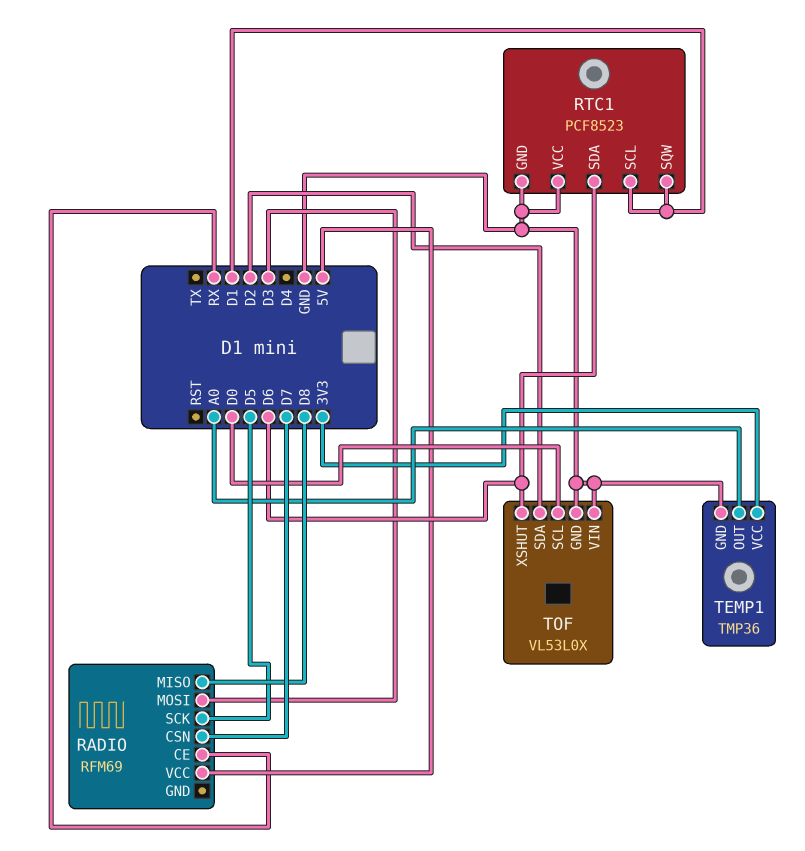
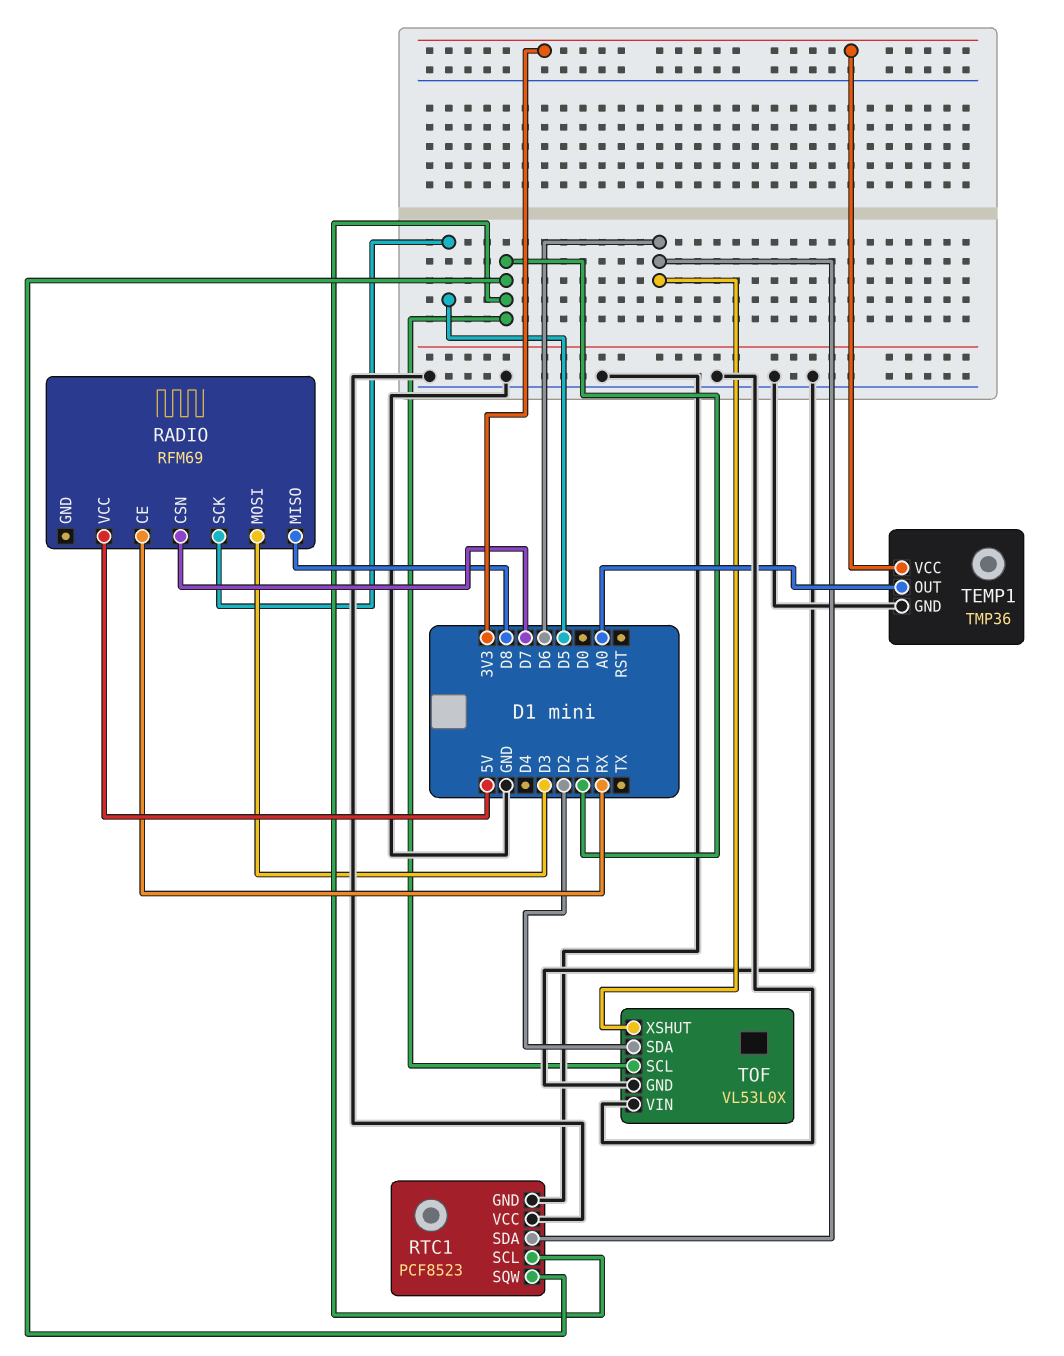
TOF pin SCL: D0 -> D1

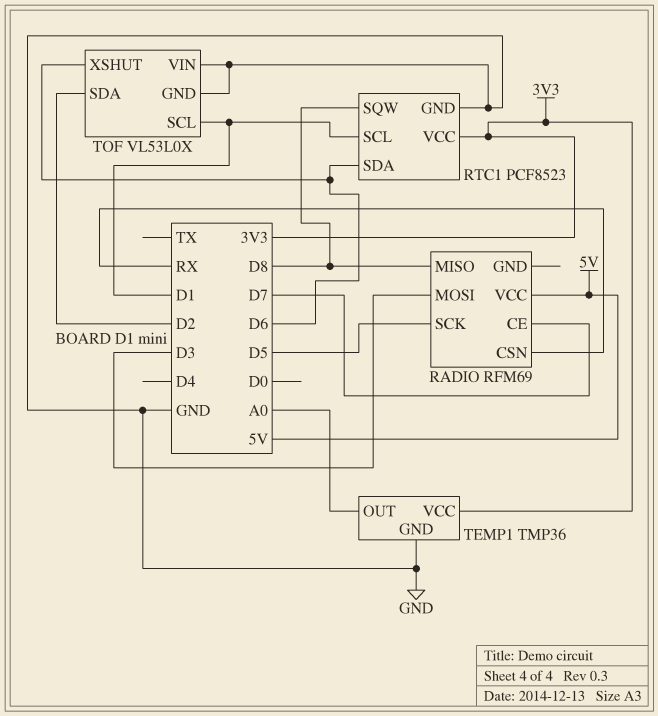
RADIO pin CE: RX -> D7
RADIO pin CSN: D7 -> RX
RTC1 pin SQW: D1 -> D8
RTC1 pin VCC: GND -> 3V3

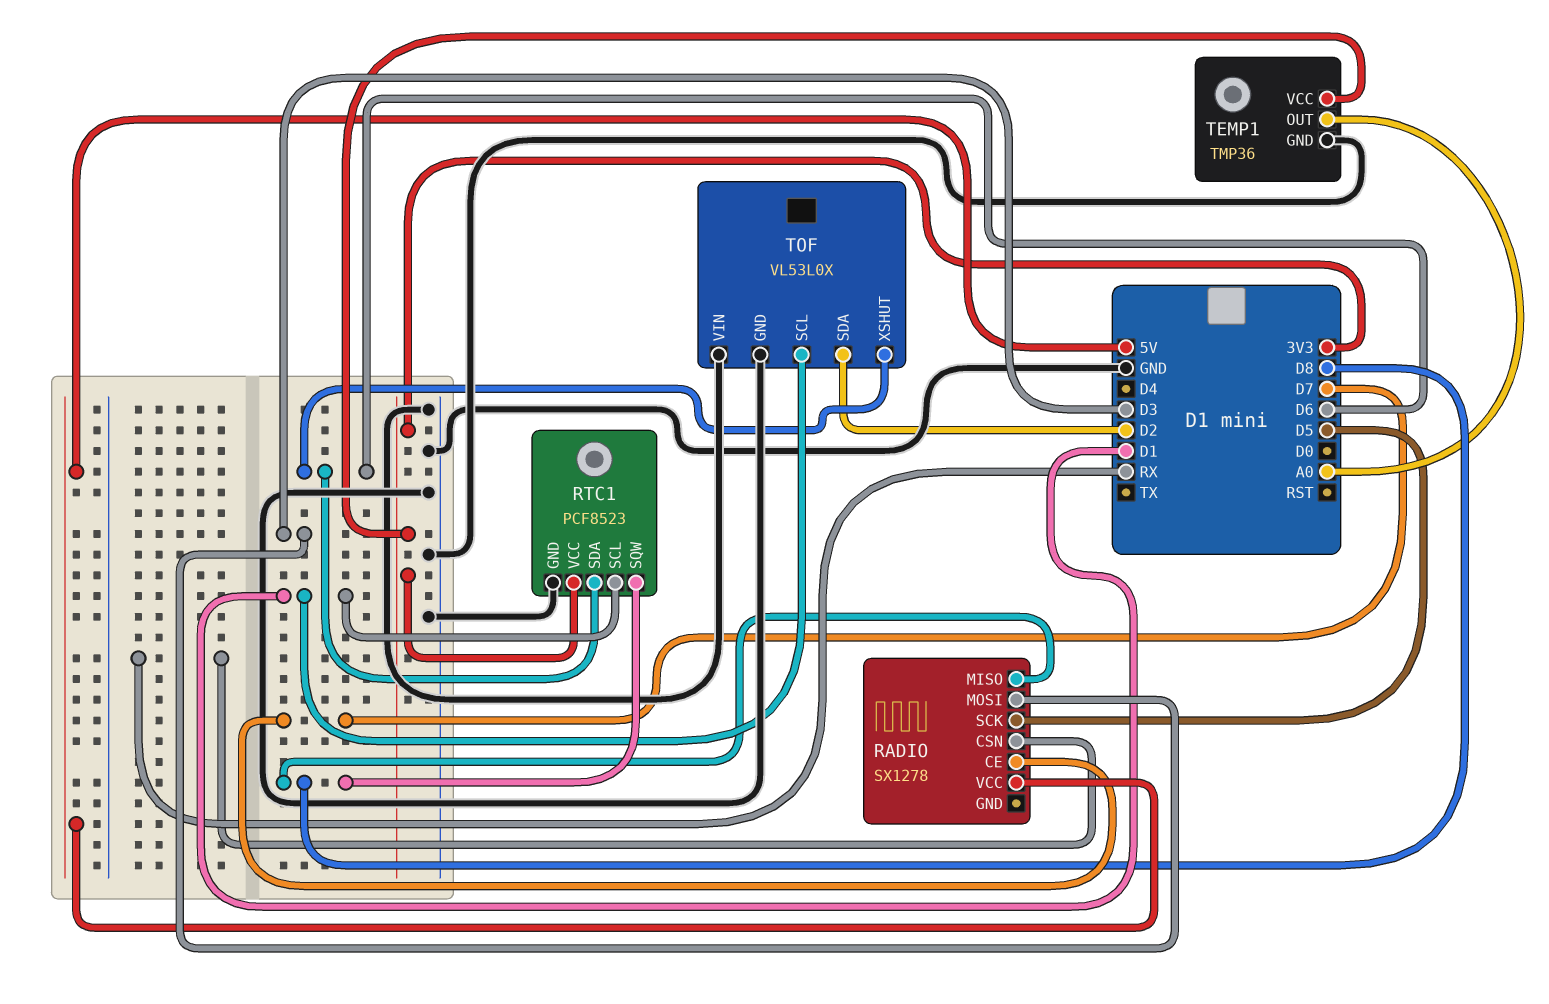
RADIO: RFM69 -> SX1278

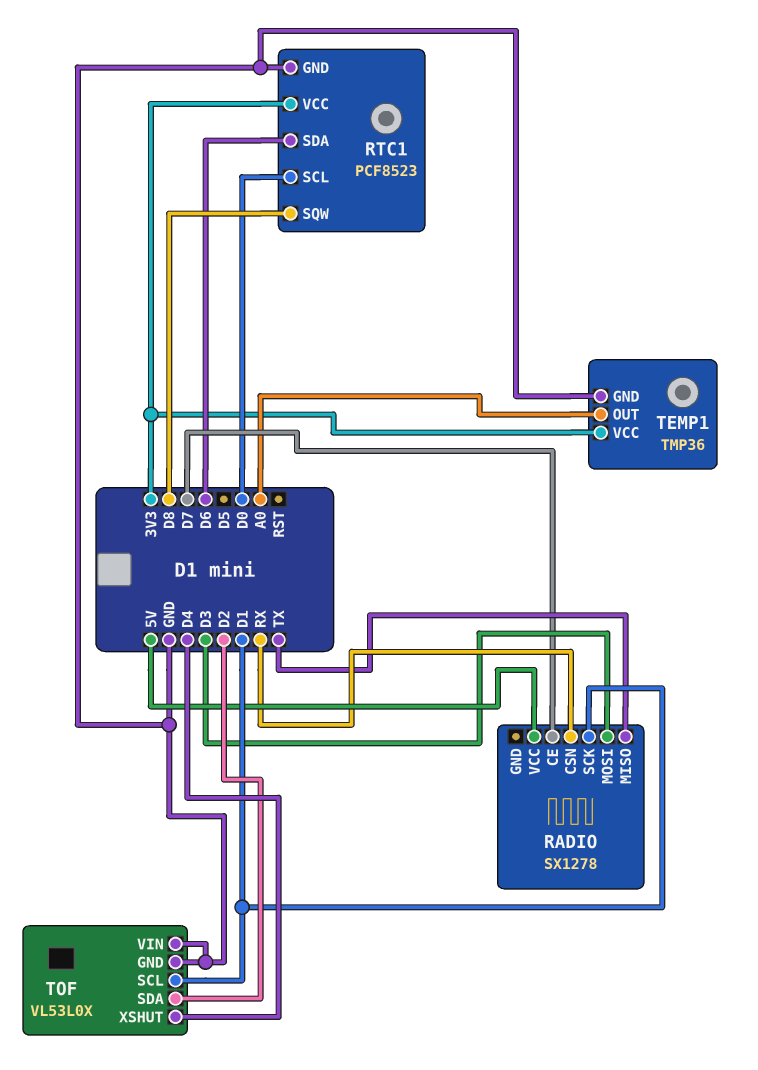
RADIO pin MISO: D8 -> TX
RADIO pin SCK: D5 -> D1
RTC1 pin SCL: D1 -> D0
TOF pin XSHUT: D6 -> D4

